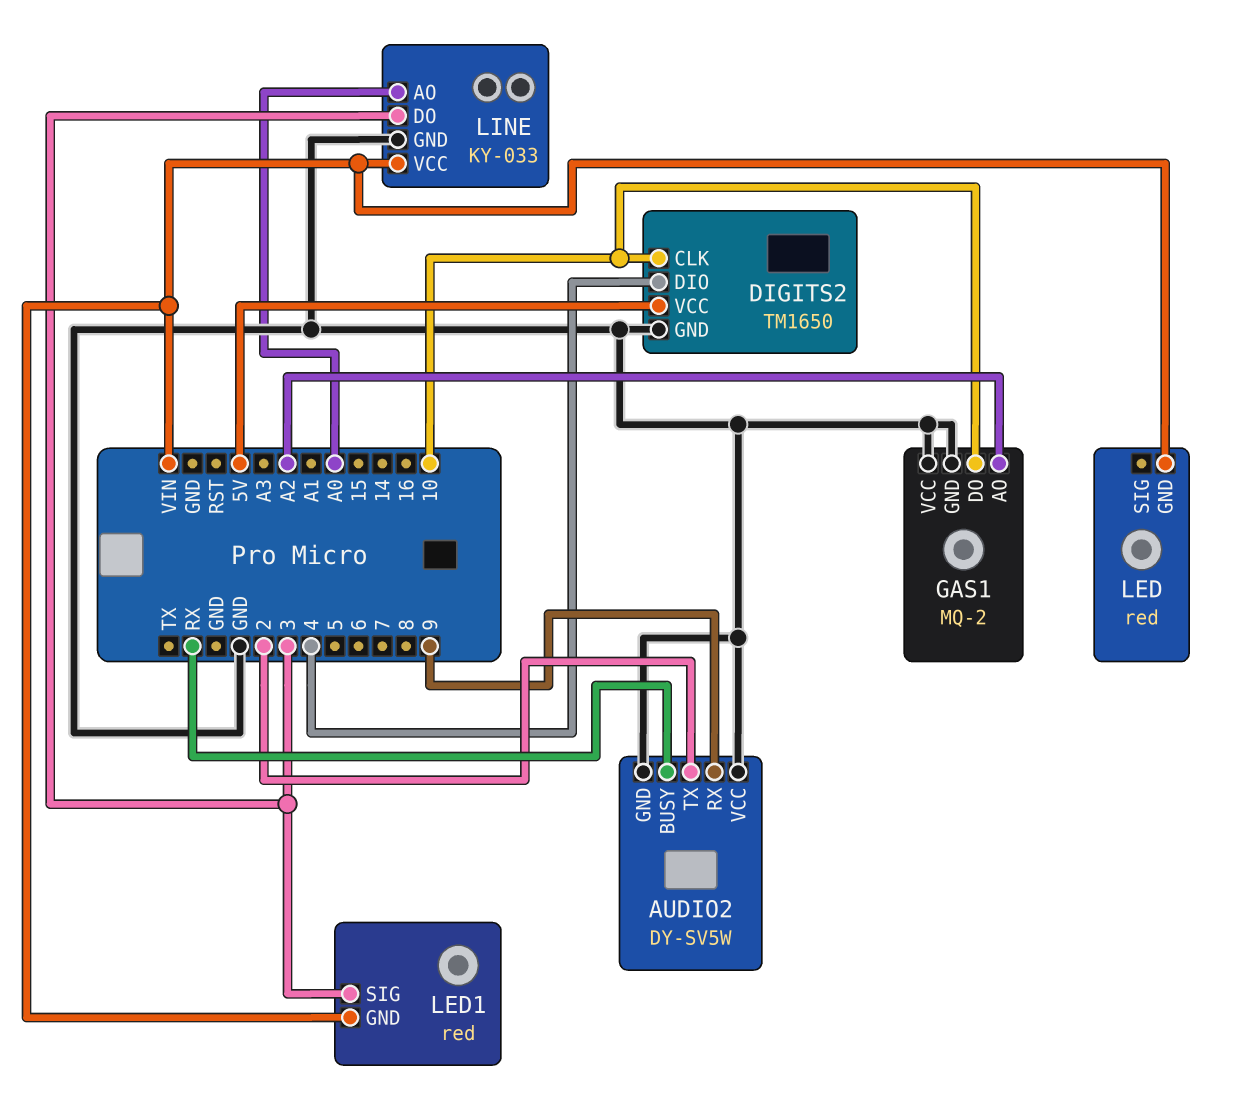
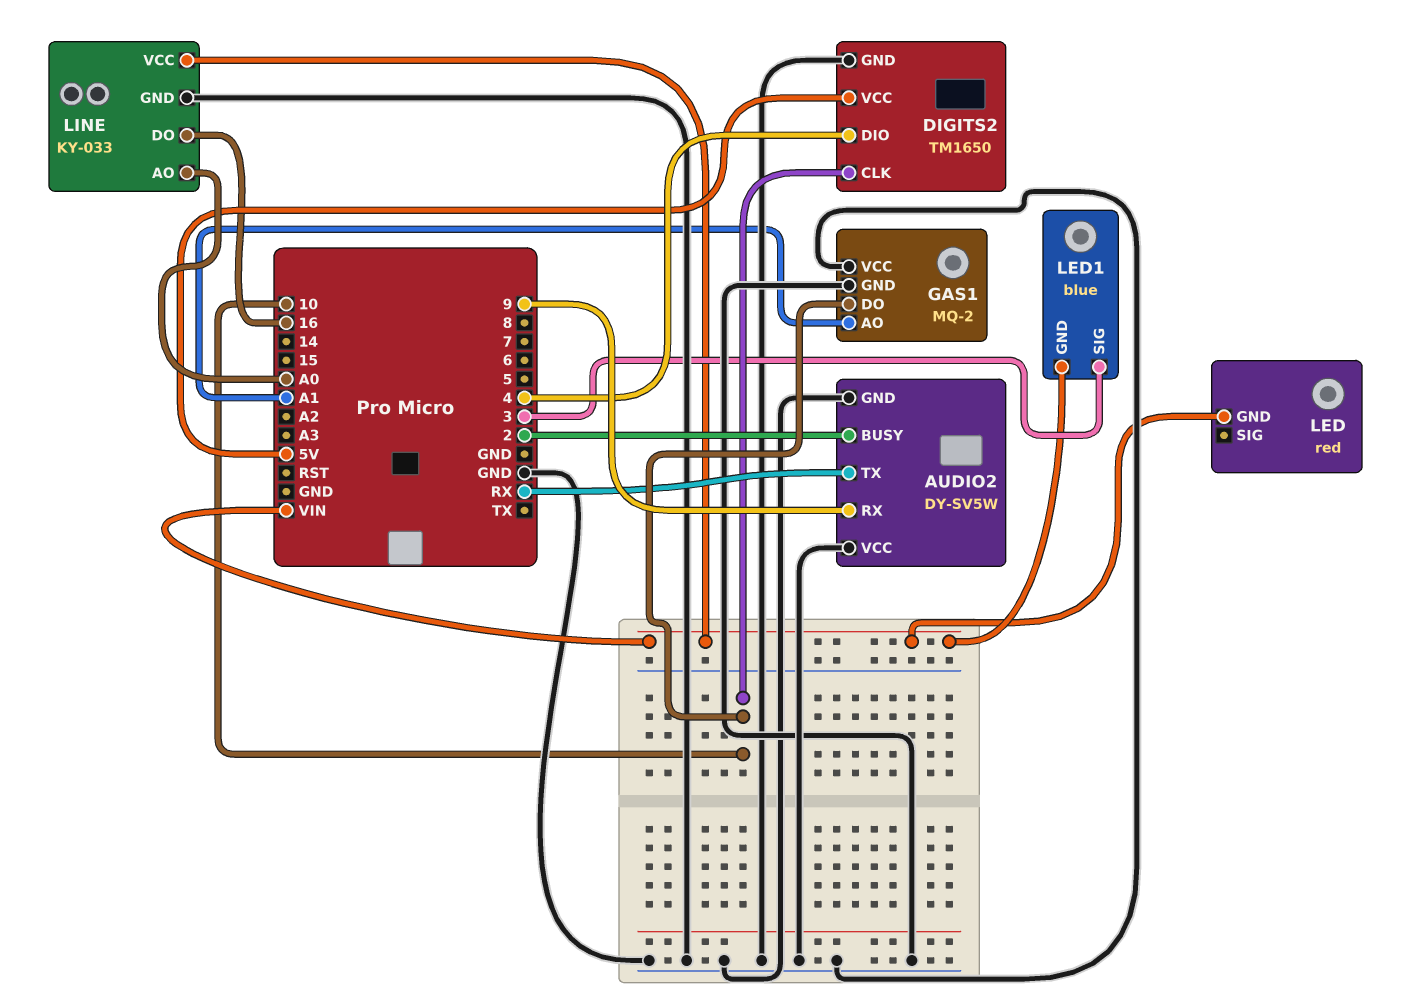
AUDIO2 pin BUSY: RX -> 2
AUDIO2 pin TX: 2 -> RX
GAS1 pin AO: A2 -> A1
LED1: red -> blue
LINE pin DO: 3 -> 16

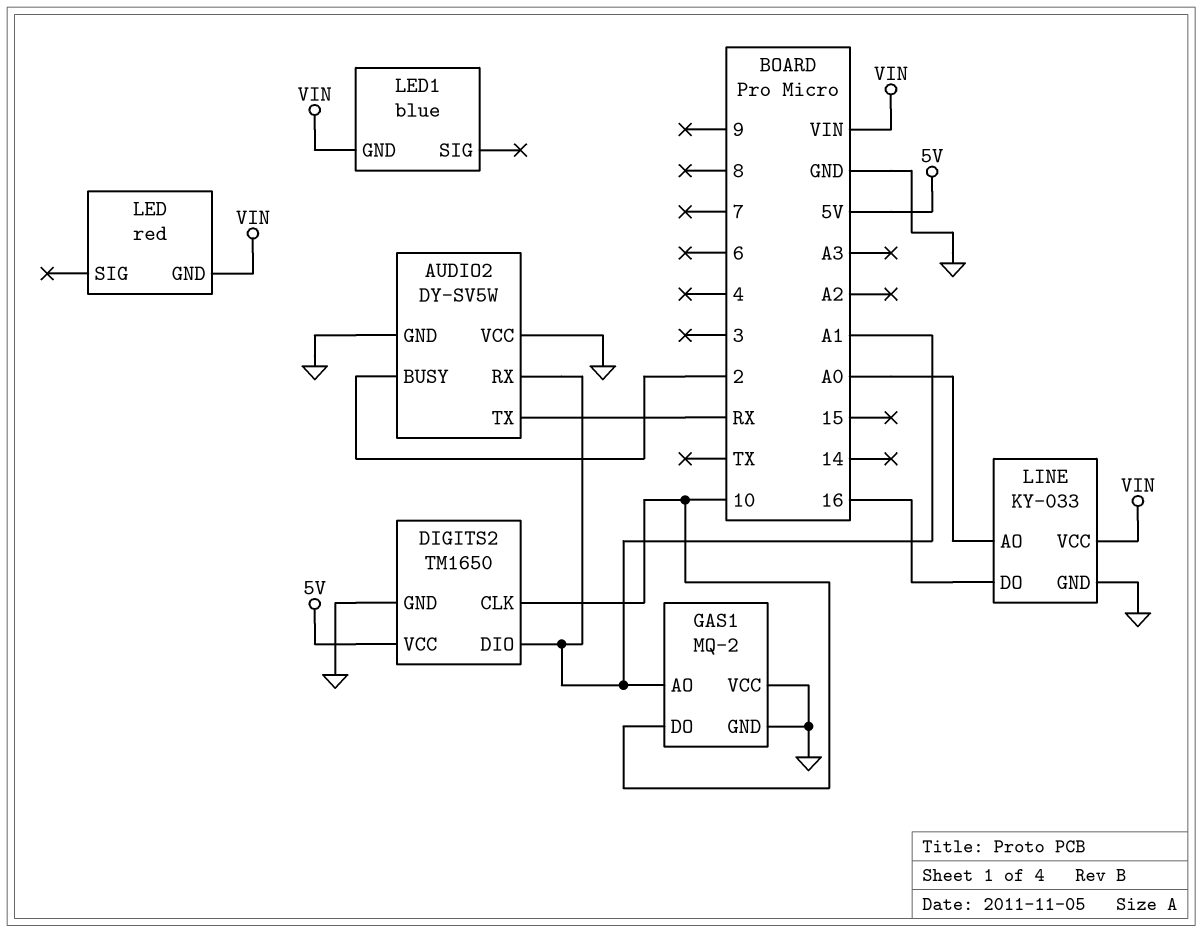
AUDIO2 pin RX: 9 -> A1
DIGITS2 pin DIO: 4 -> A1
LED1 pin SIG: 3 -> none

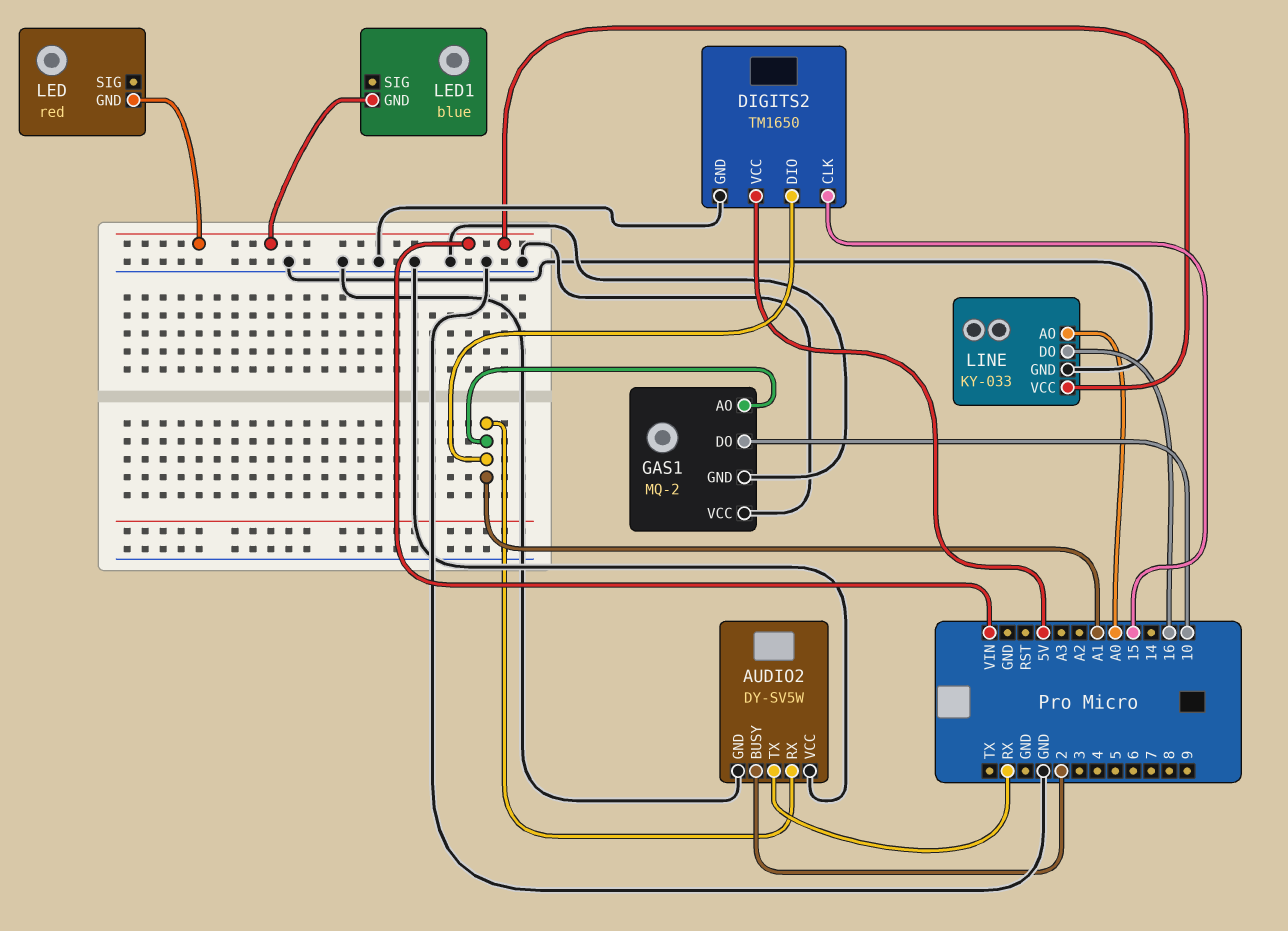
DIGITS2 pin CLK: 10 -> 15

